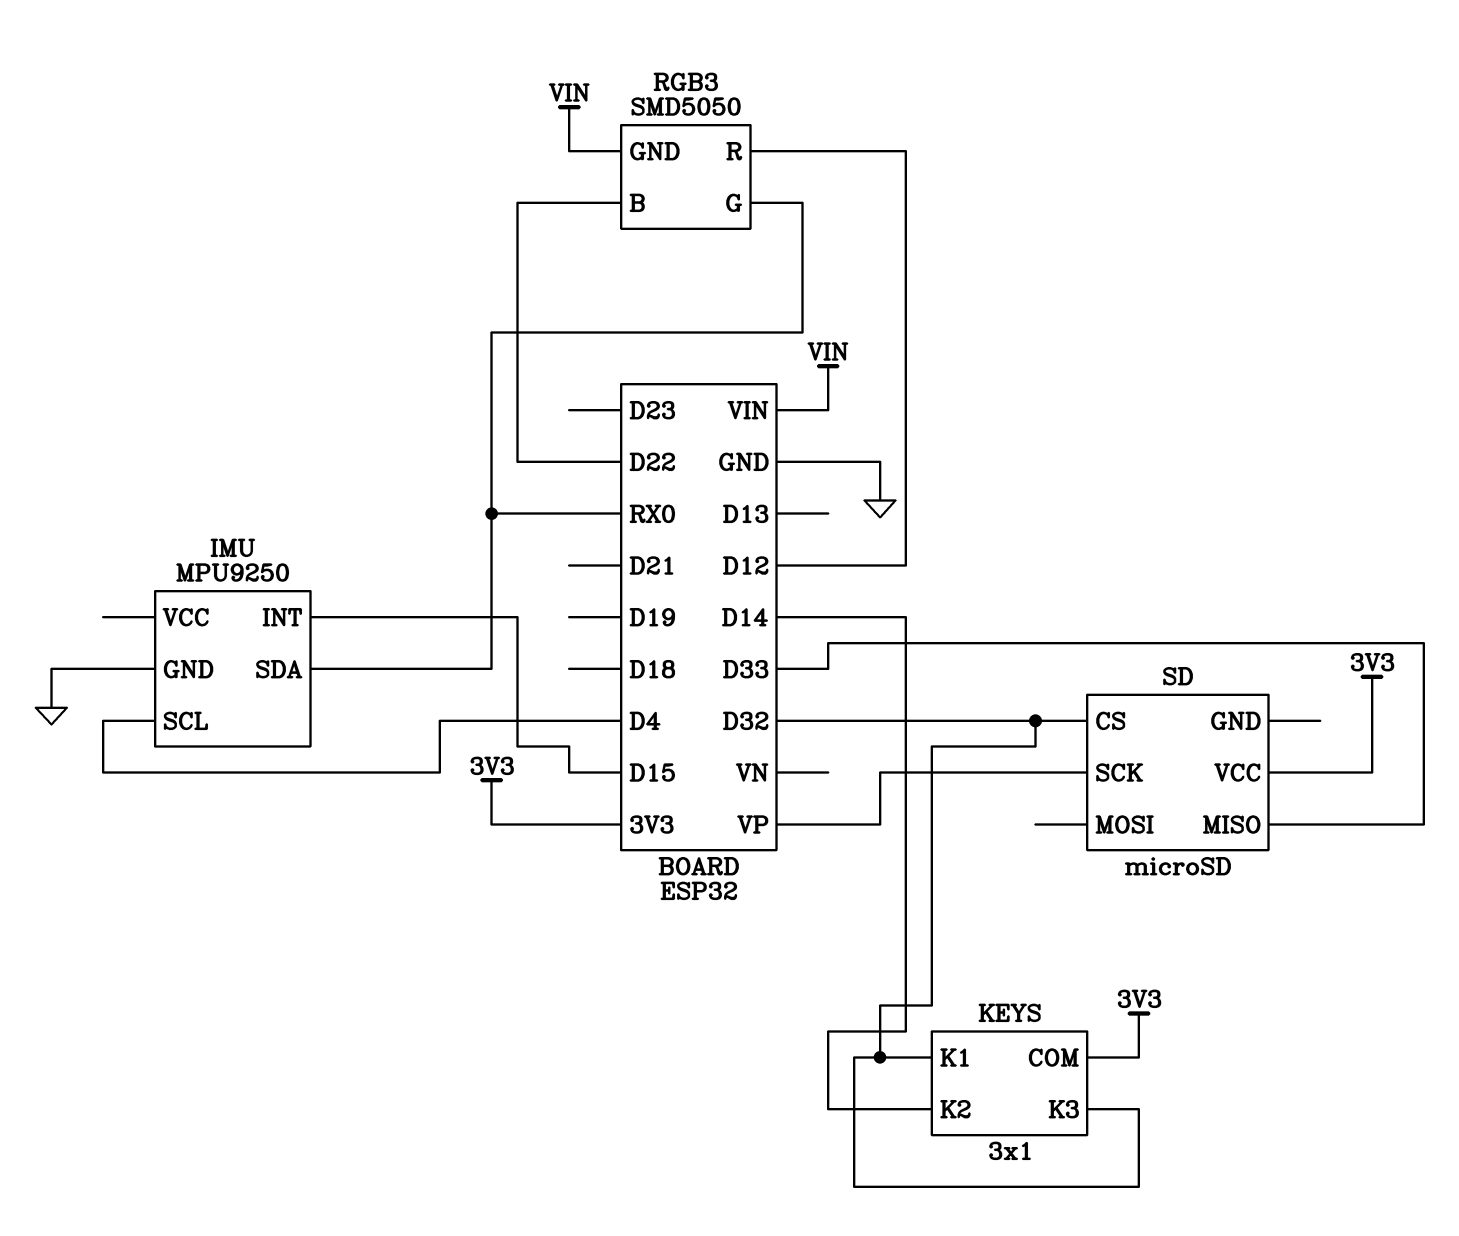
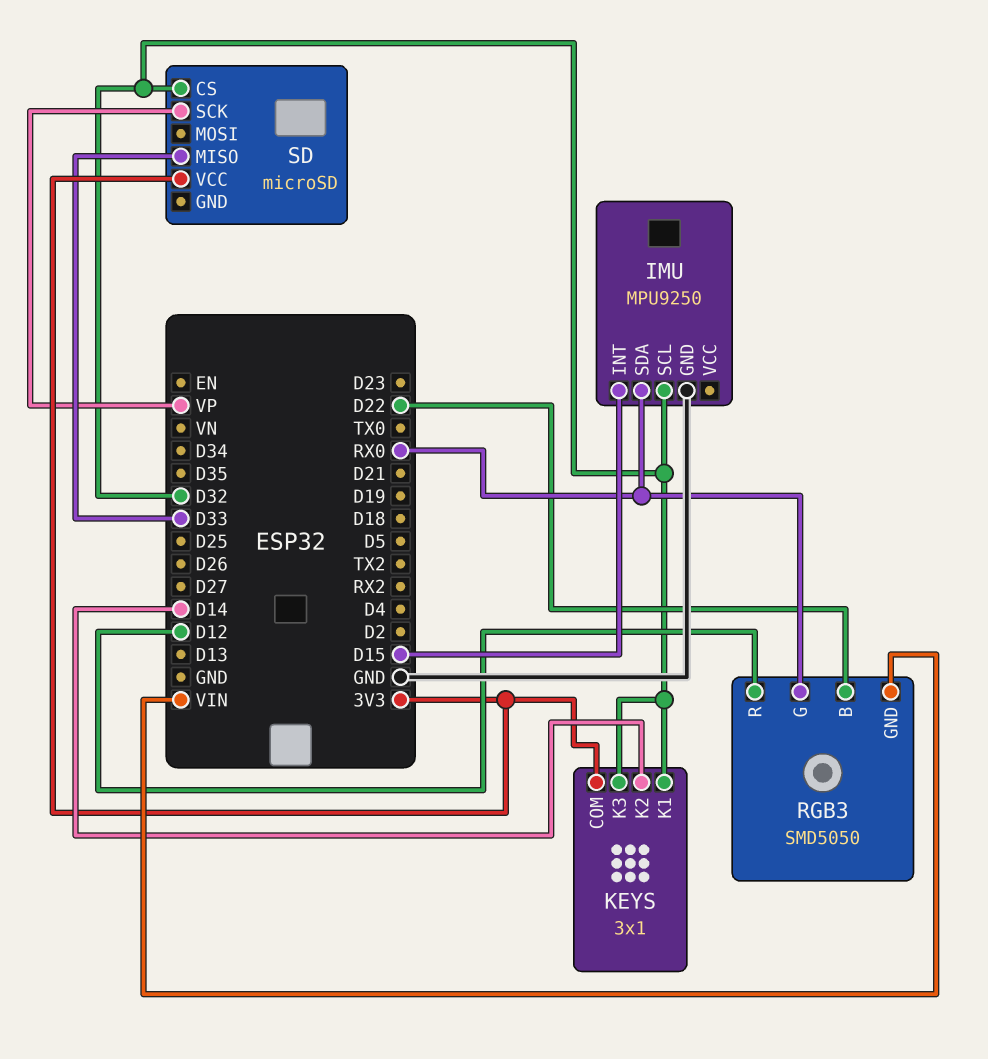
IMU pin SCL: D4 -> D32

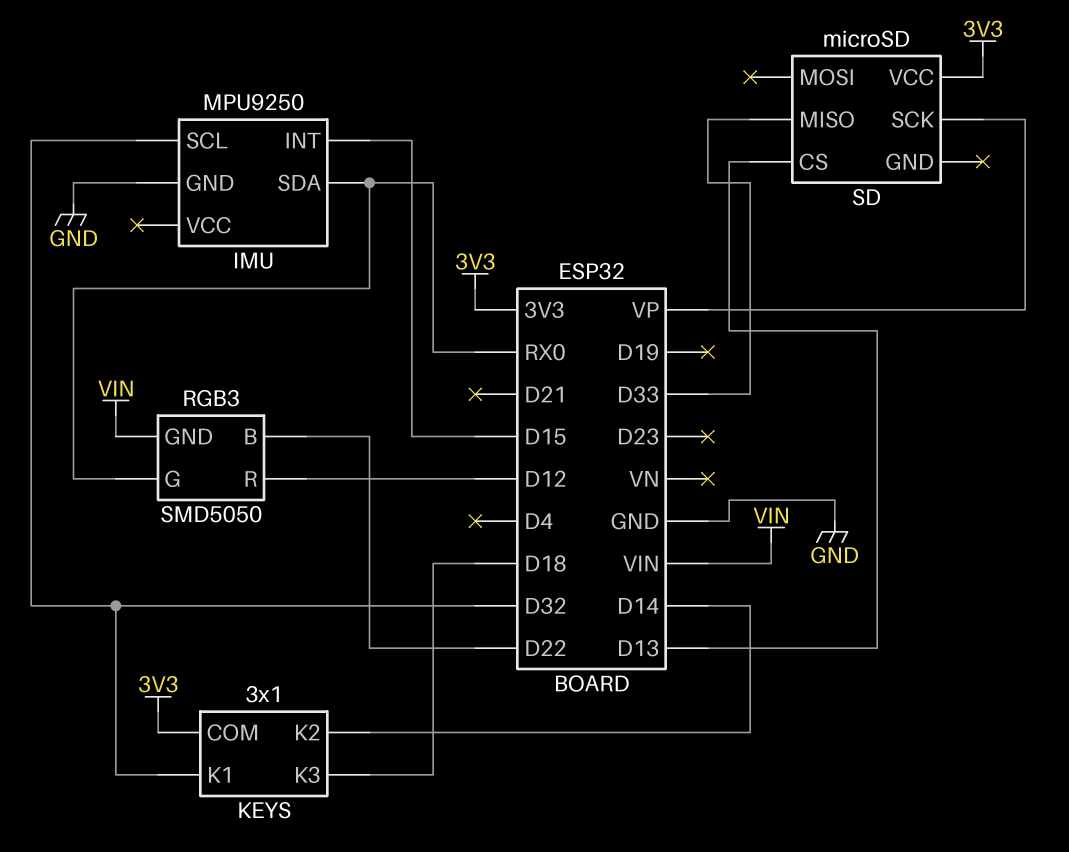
KEYS pin K3: D32 -> D18
SD pin CS: D32 -> D13

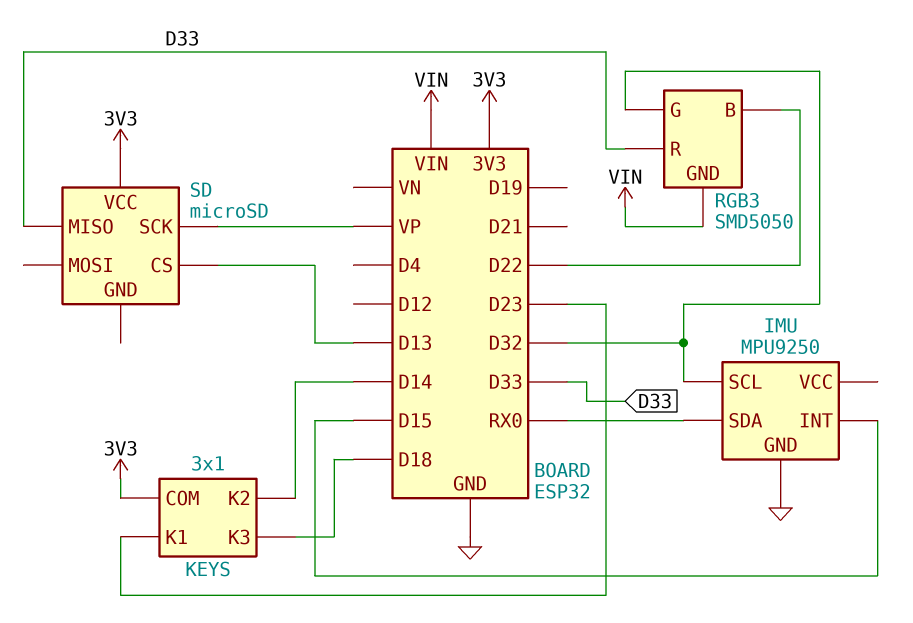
KEYS pin K1: D32 -> D23
RGB3 pin G: RX0 -> D32
RGB3 pin R: D12 -> D33

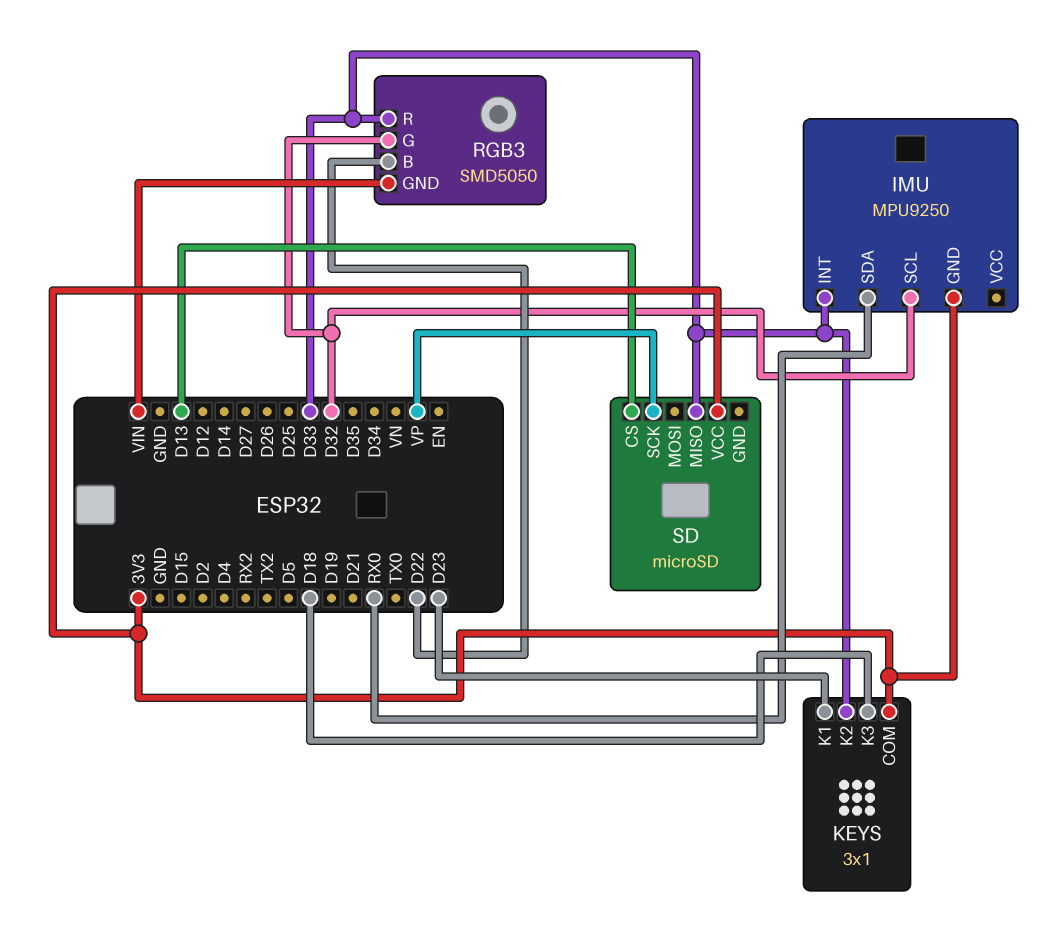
IMU pin GND: GND -> 3V3
IMU pin INT: D15 -> D33
KEYS pin K2: D14 -> D33

